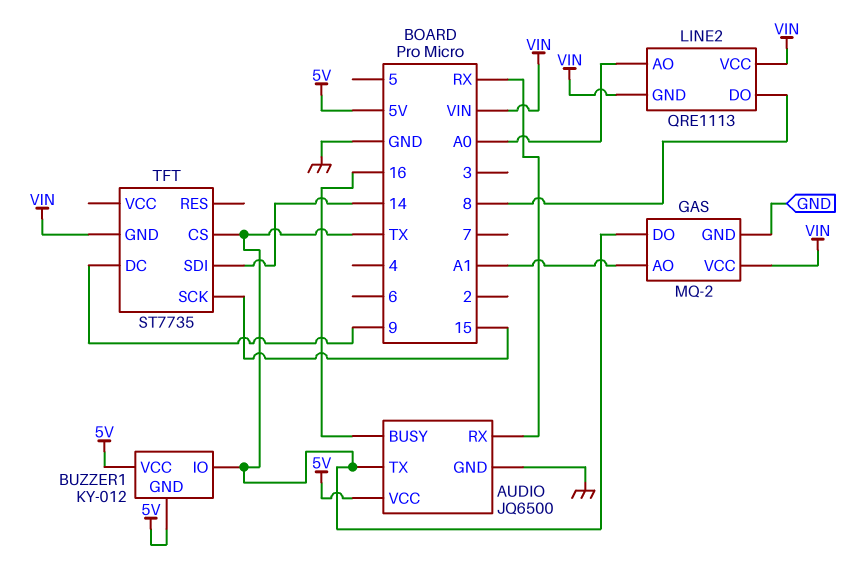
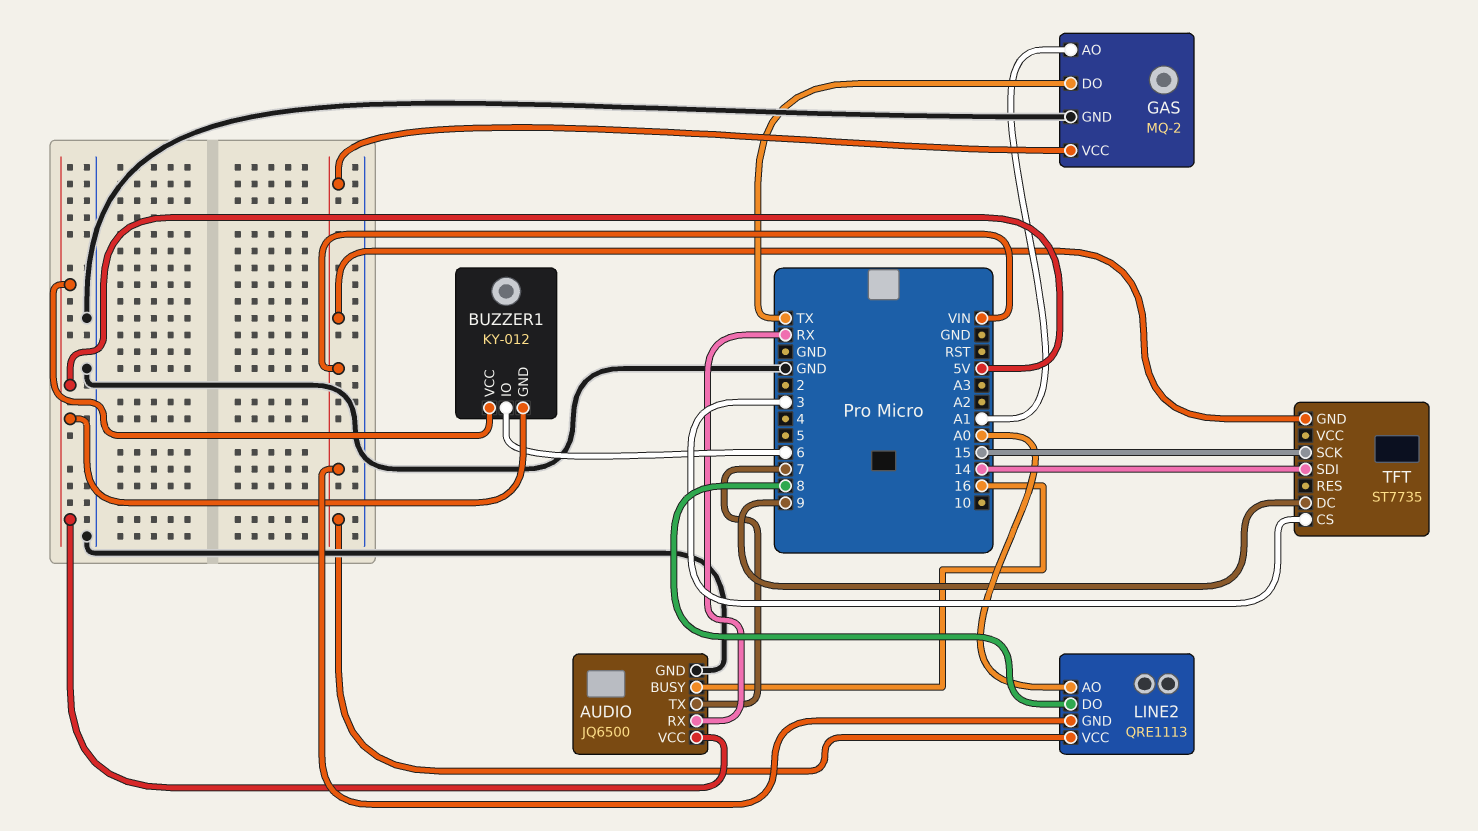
AUDIO pin TX: TX -> 7
BUZZER1 pin IO: TX -> 6
TFT pin CS: TX -> 3

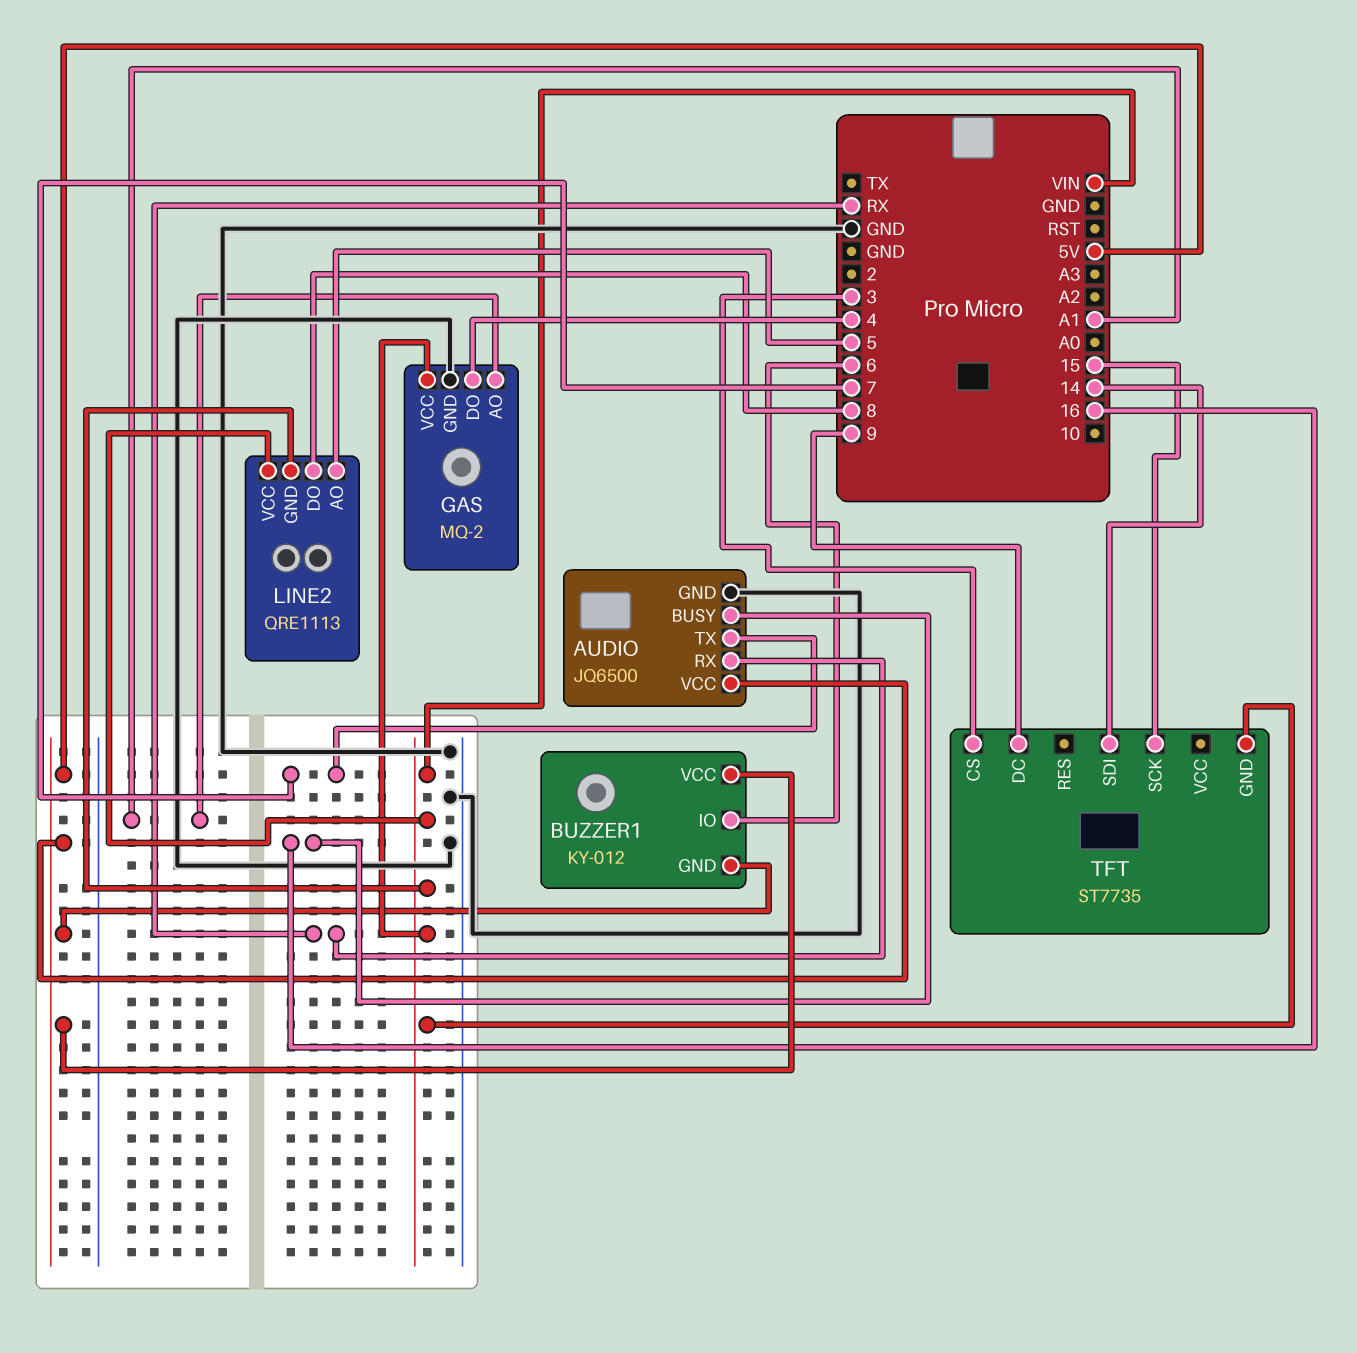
GAS pin DO: TX -> 4
LINE2 pin AO: A0 -> 5

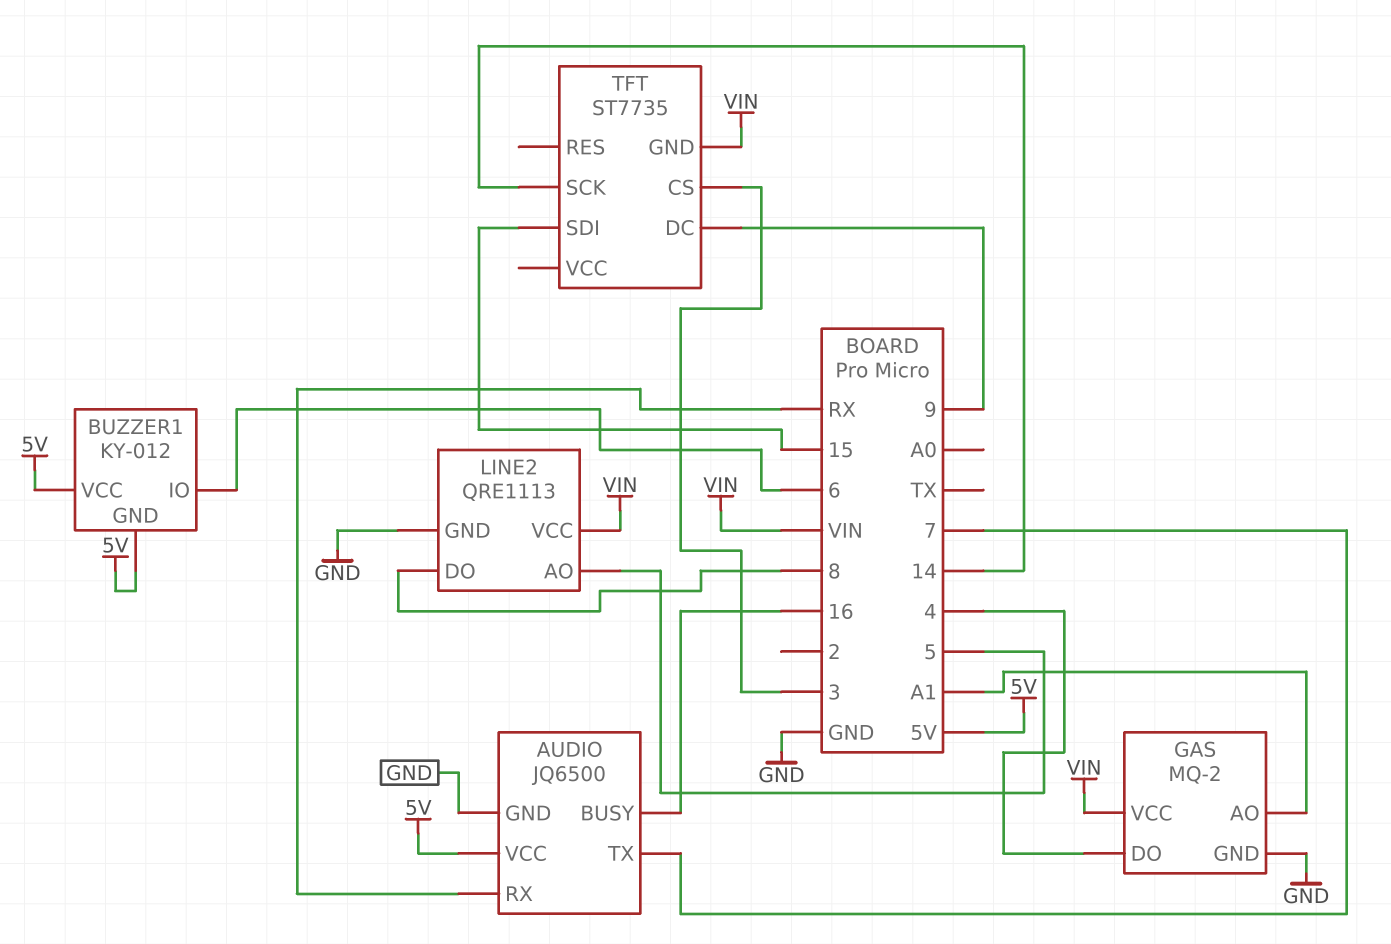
LINE2 pin GND: VIN -> GND
TFT pin SCK: 15 -> 14
TFT pin SDI: 14 -> 15

